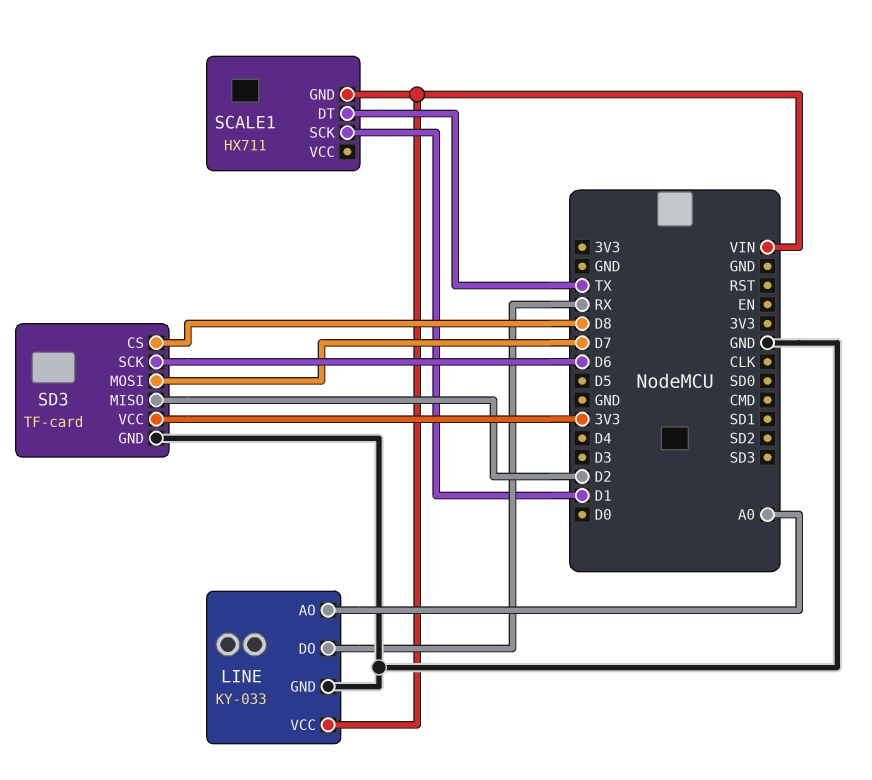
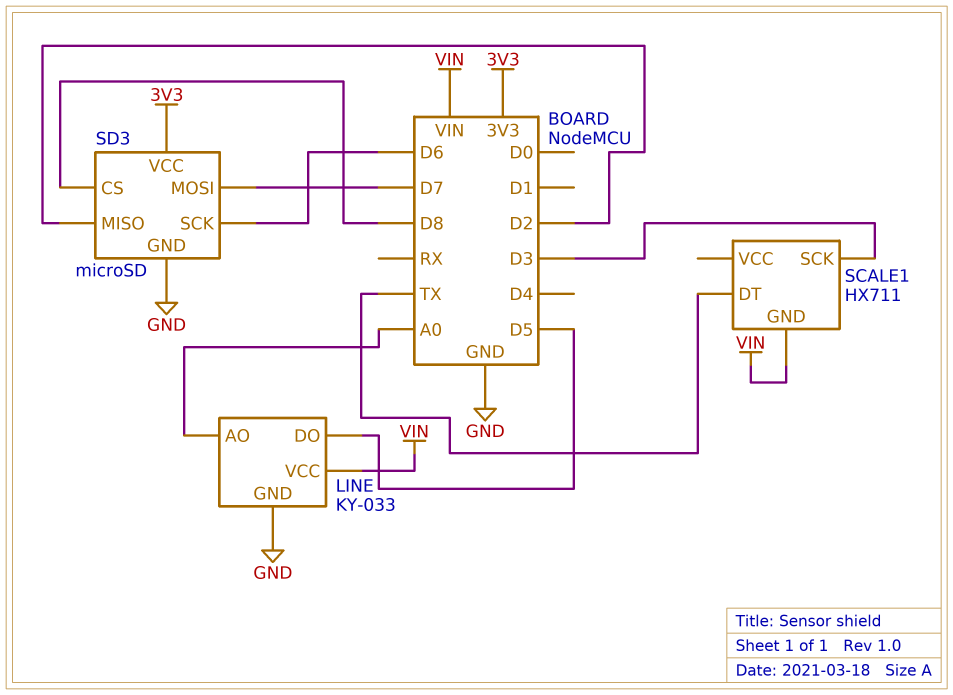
LINE pin DO: RX -> D5
SCALE1 pin SCK: D1 -> D3
SD3: TF-card -> microSD

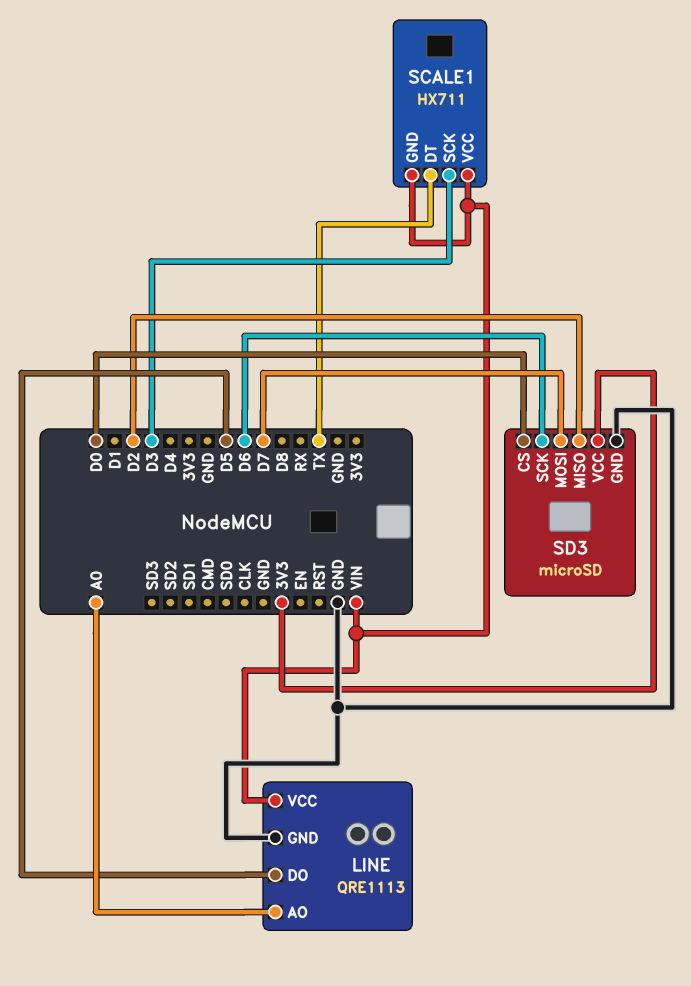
LINE: KY-033 -> QRE1113
SCALE1 pin VCC: none -> VIN
SD3 pin CS: D8 -> D0

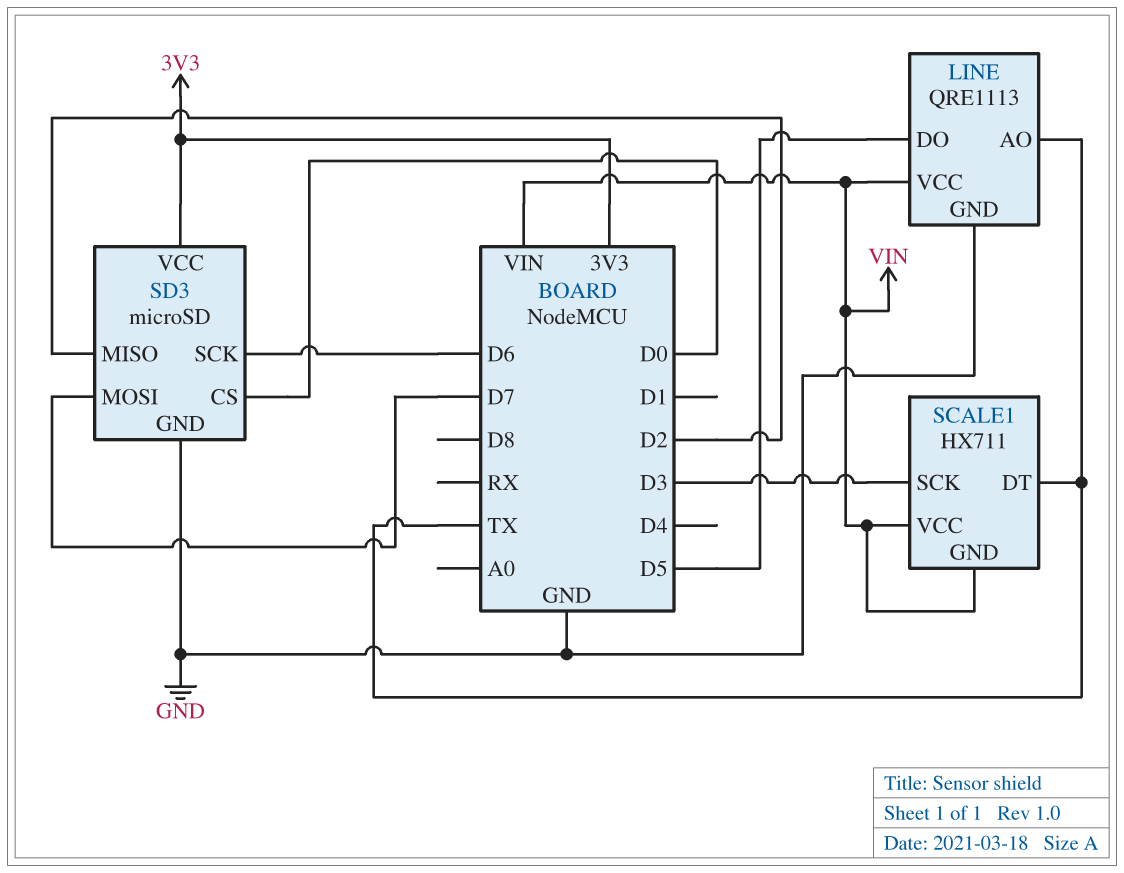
LINE pin AO: A0 -> TX

